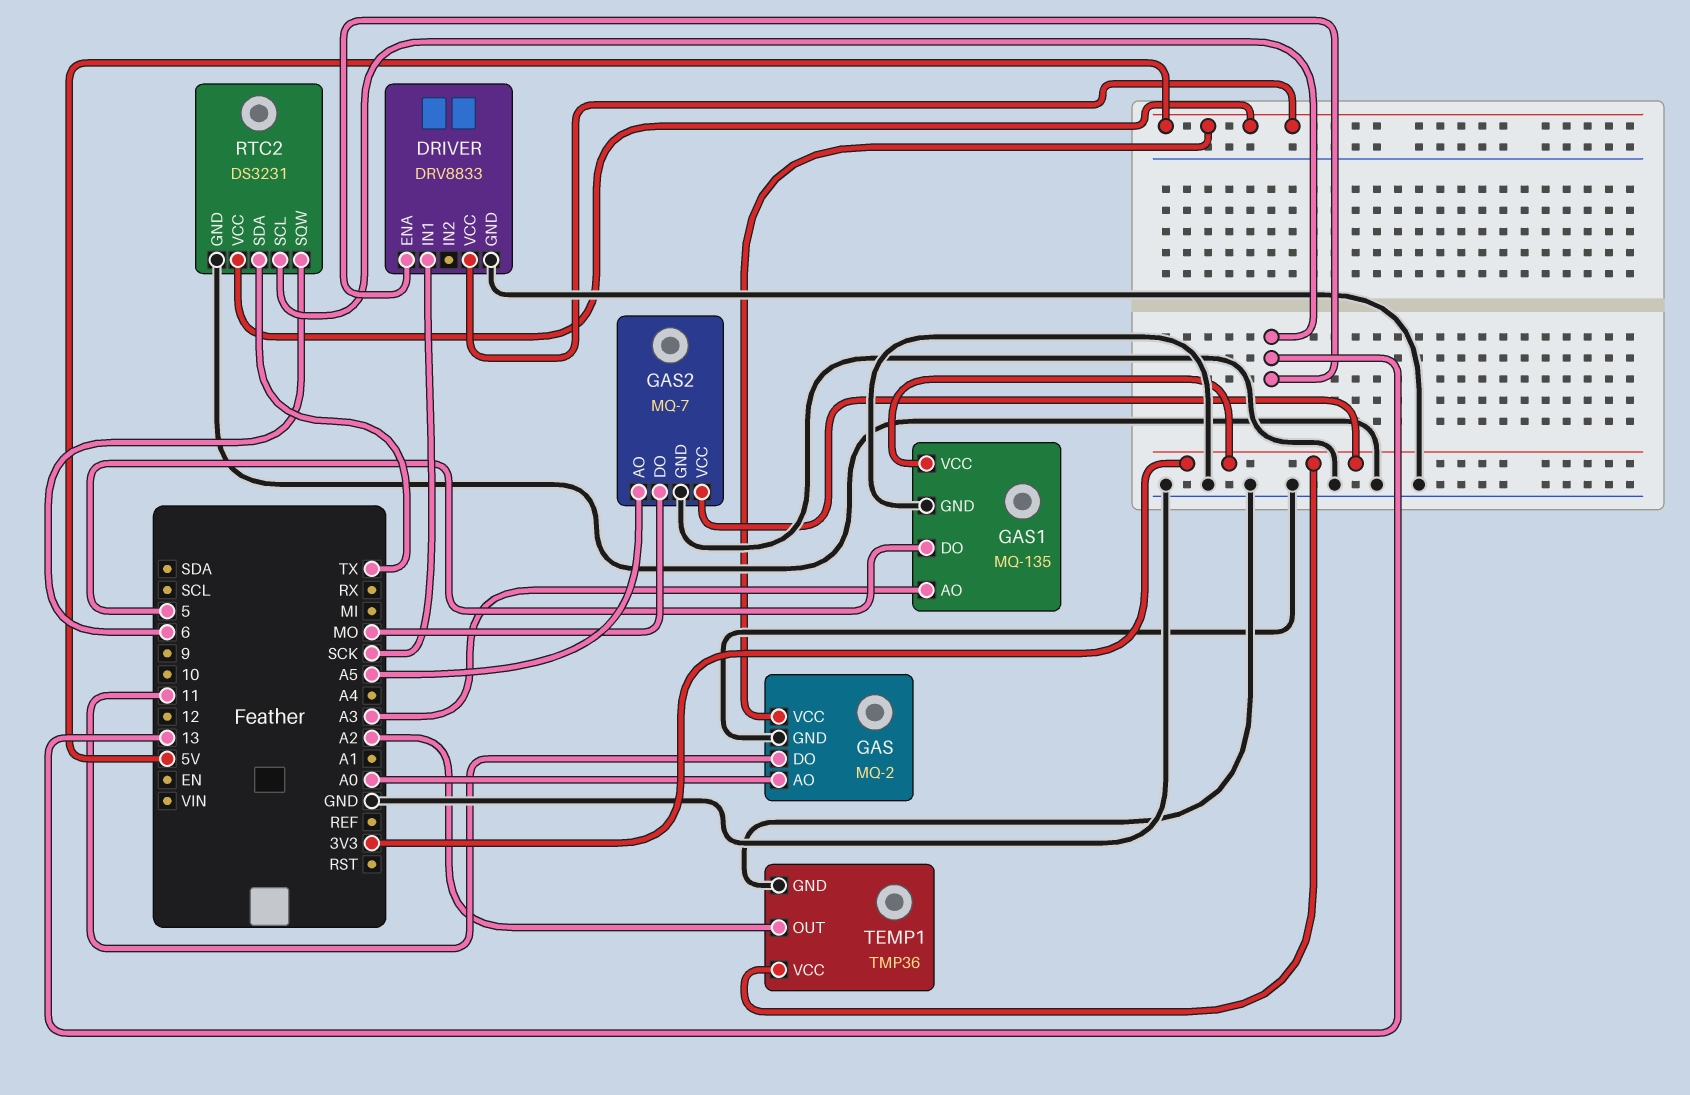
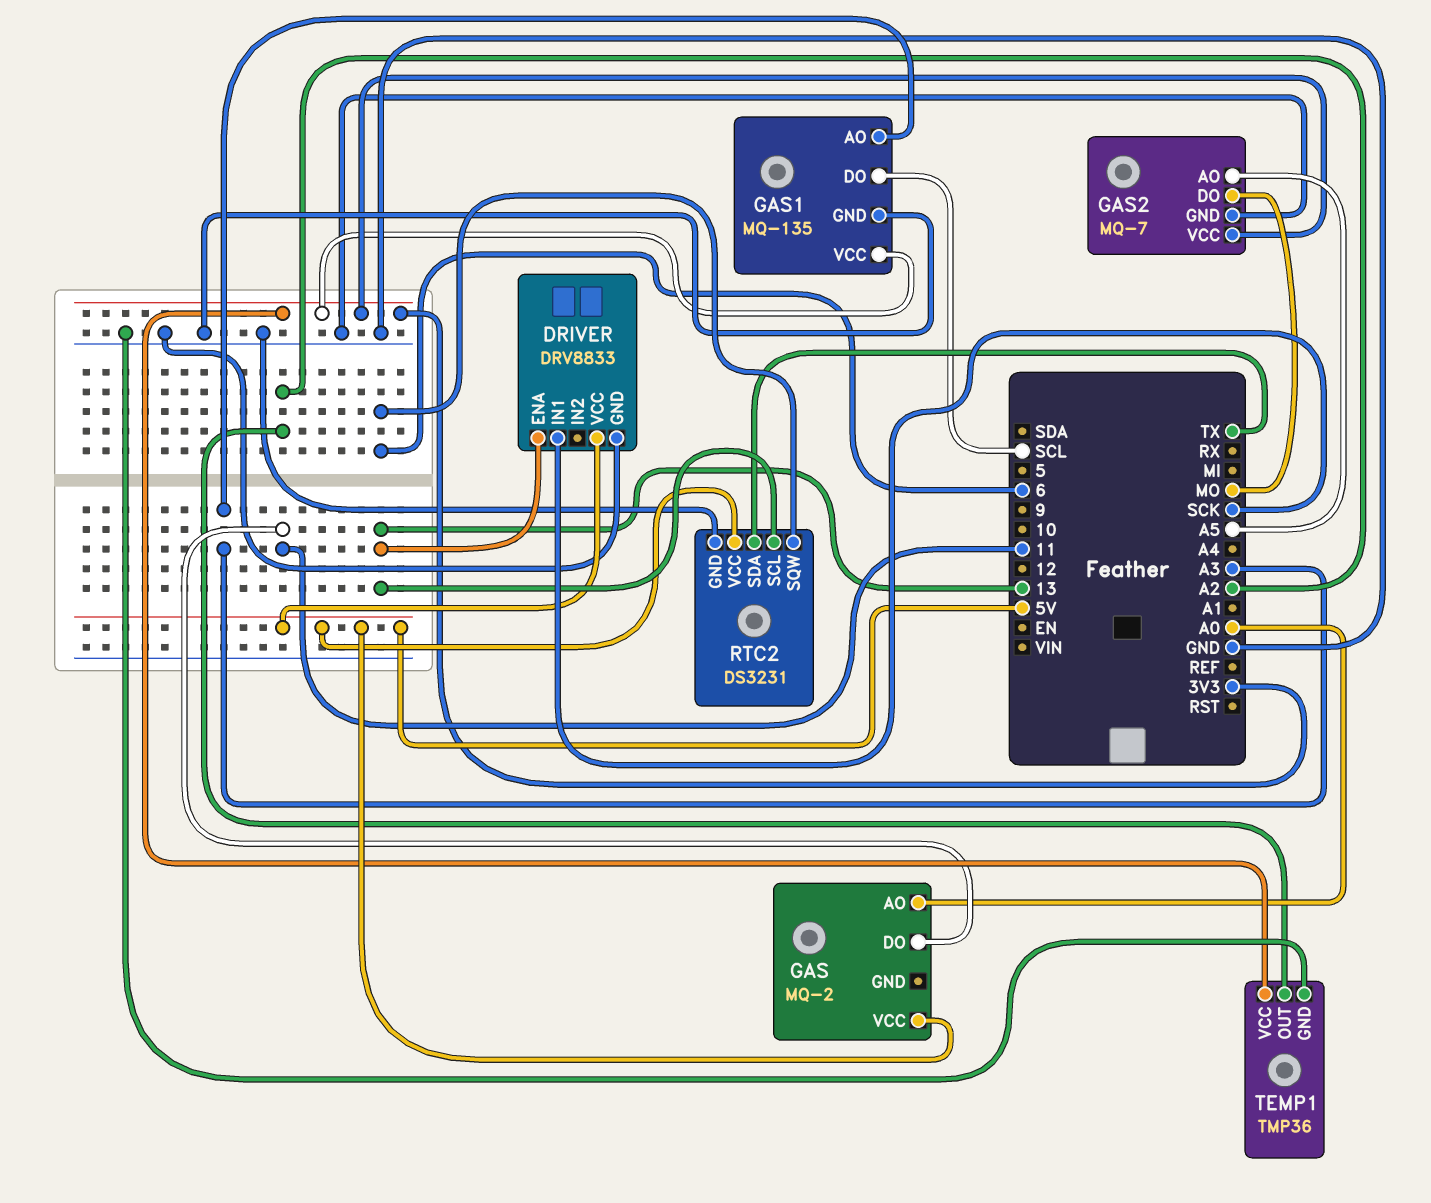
GAS pin GND: GND -> none
GAS1 pin DO: 5 -> SCL

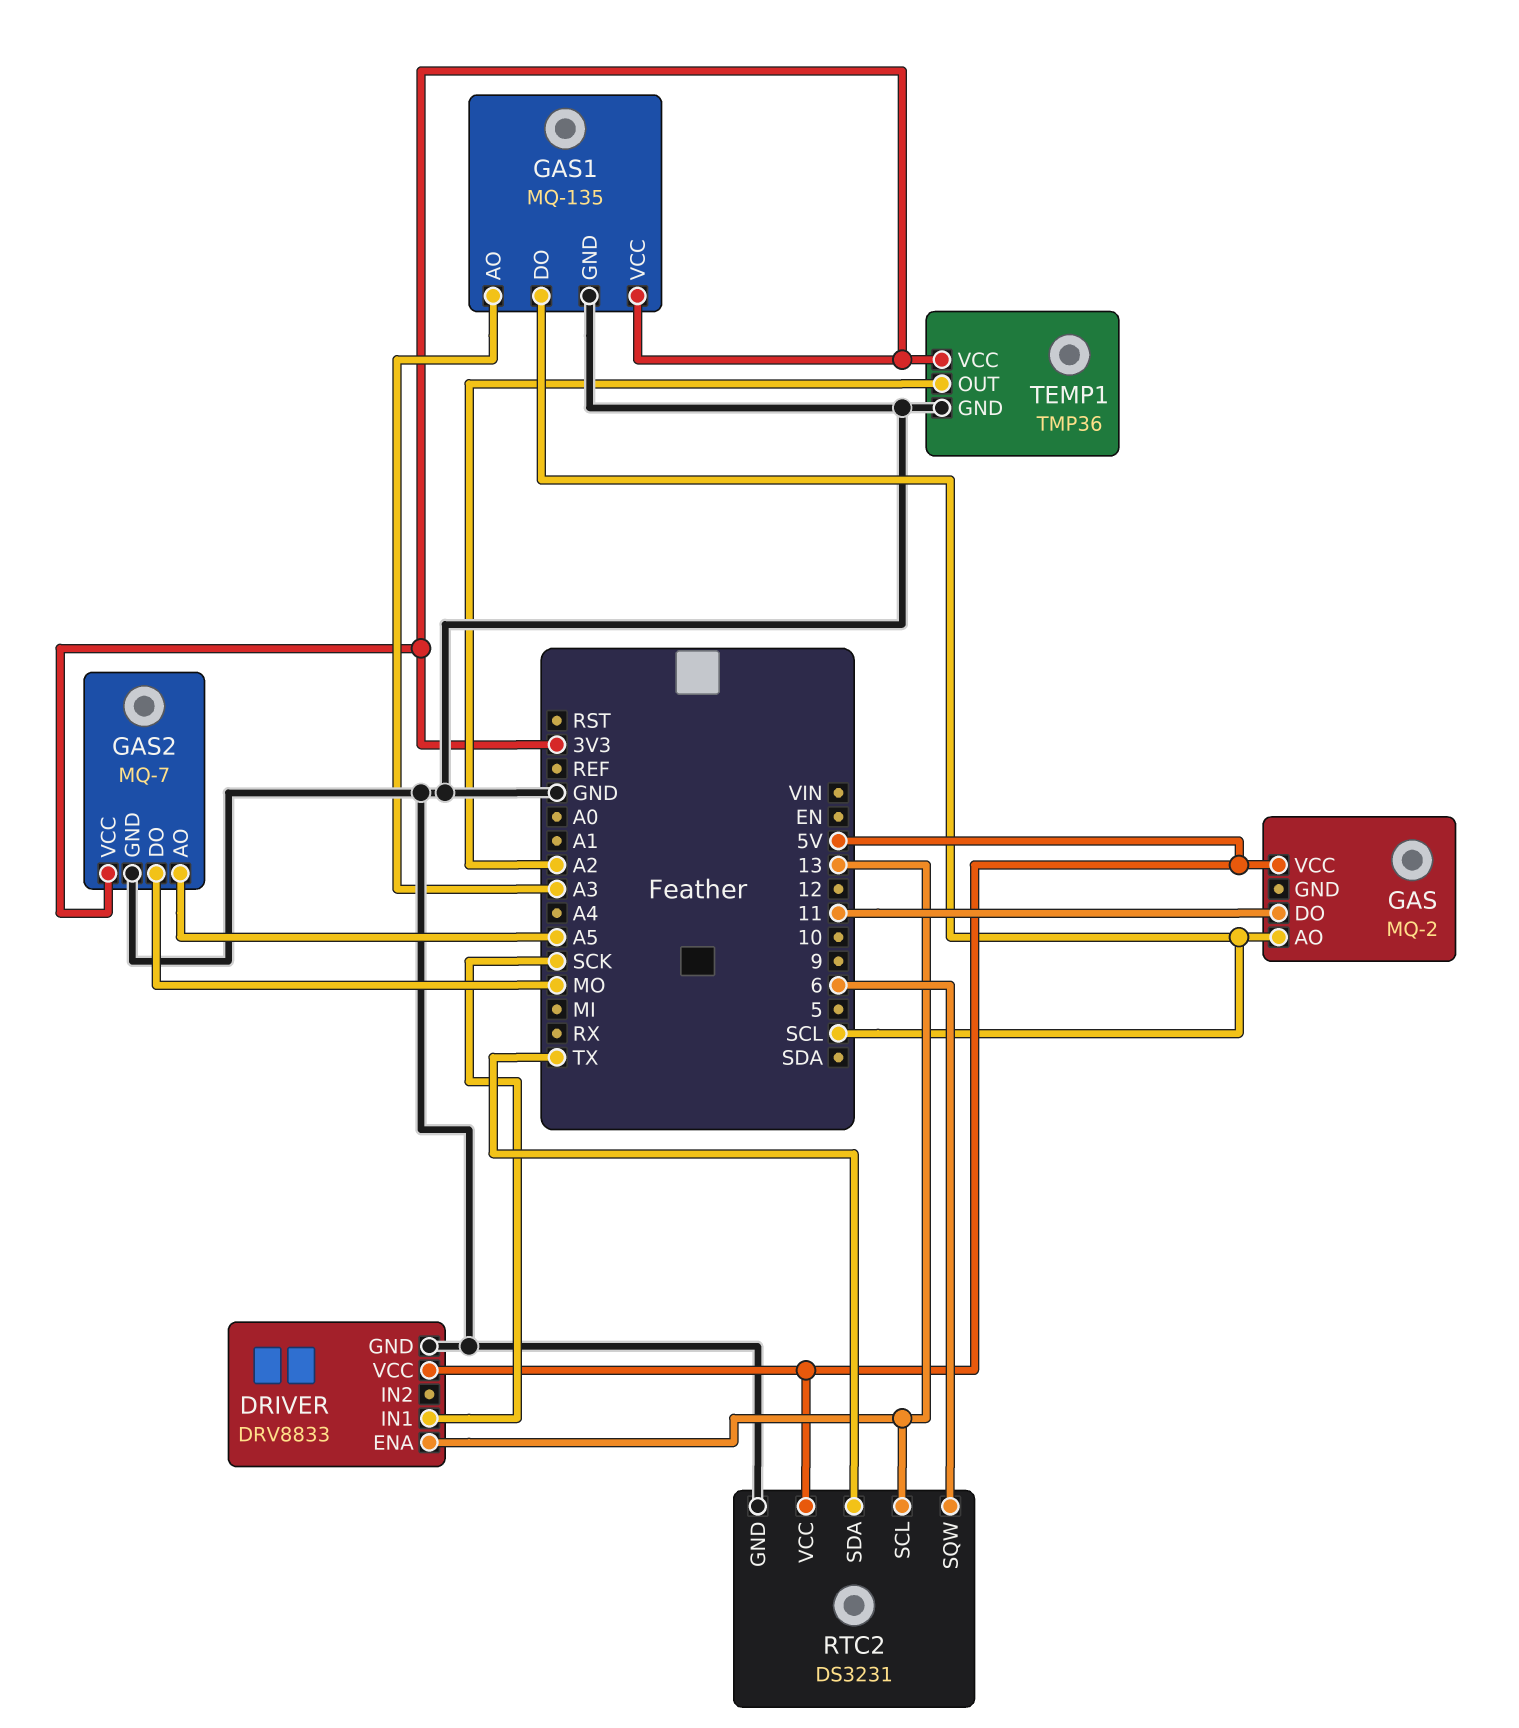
GAS pin AO: A0 -> SCL

